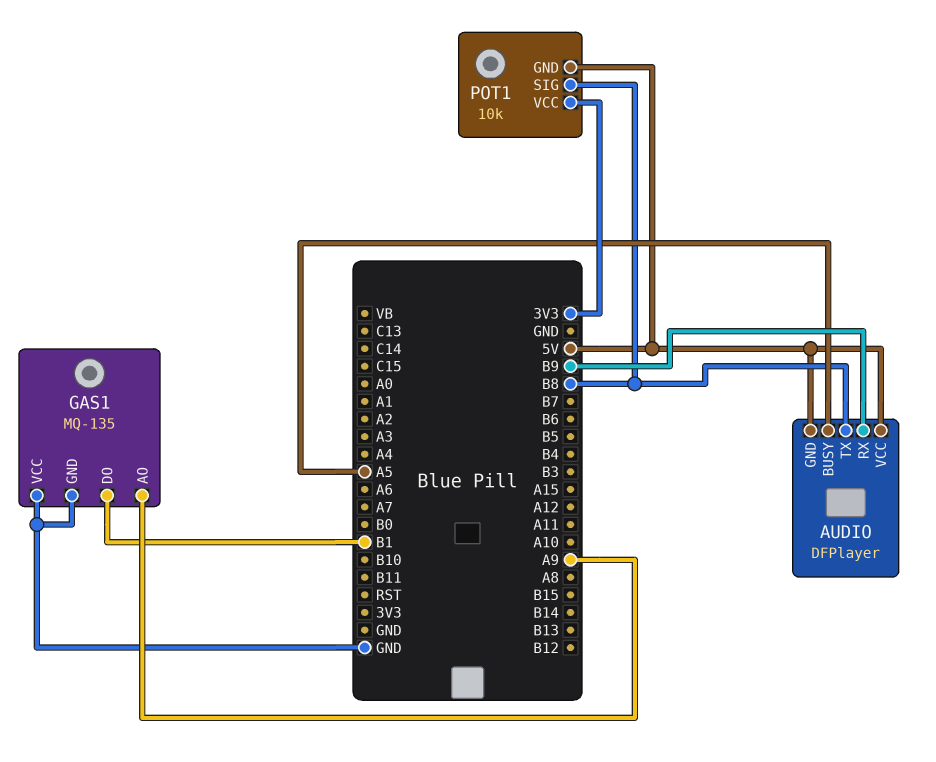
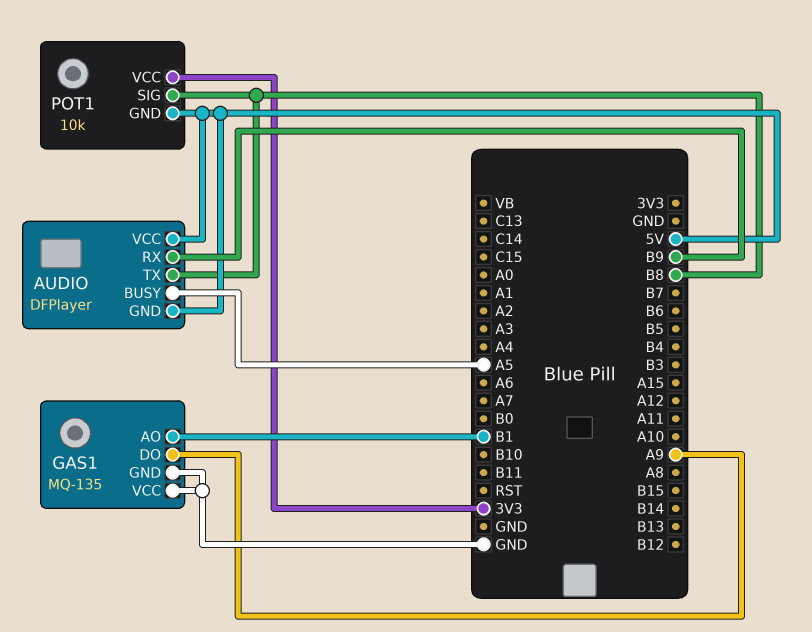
GAS1 pin AO: A9 -> B1
GAS1 pin DO: B1 -> A9

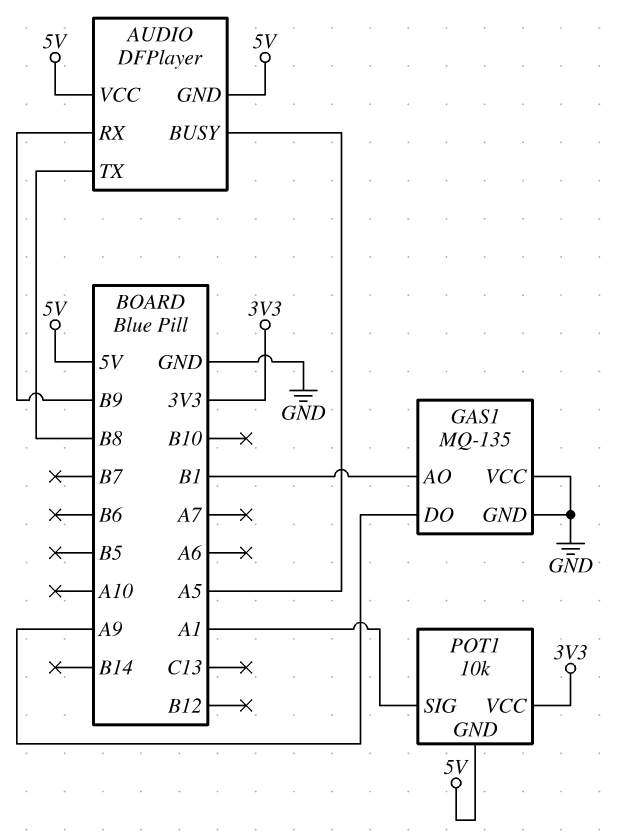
POT1 pin SIG: B8 -> A1

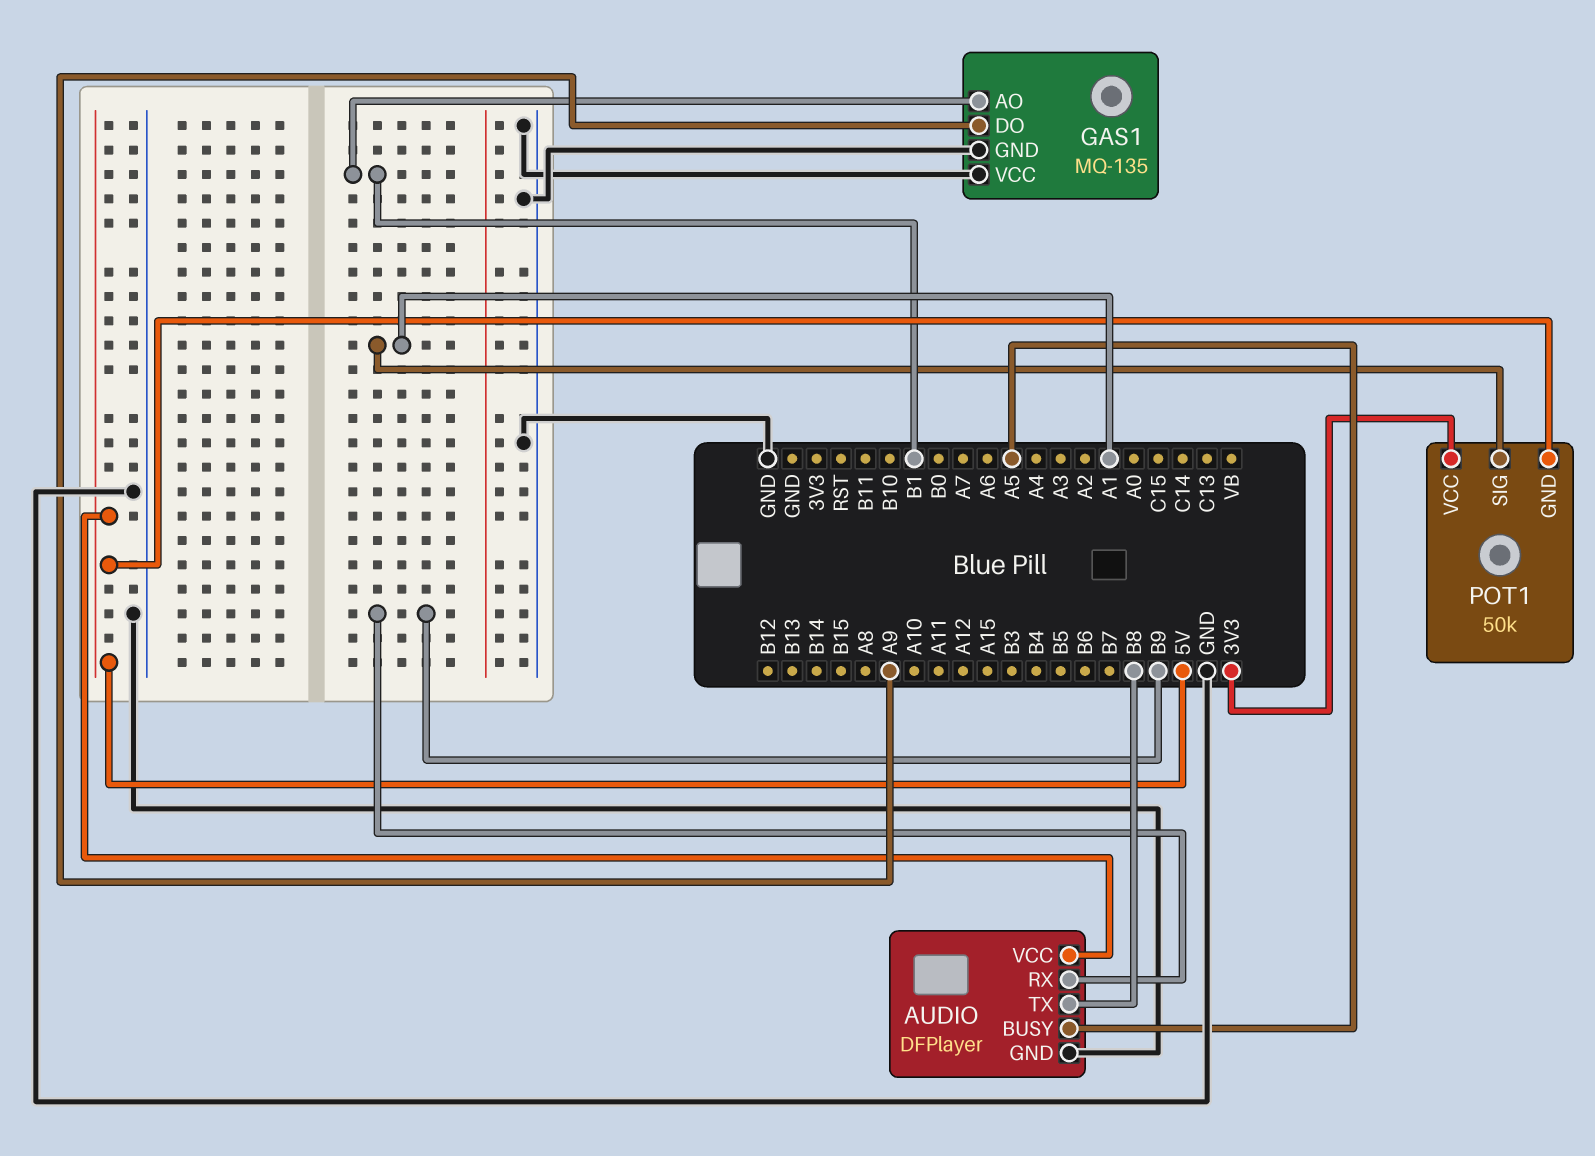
AUDIO pin GND: 5V -> GND
POT1: 10k -> 50k

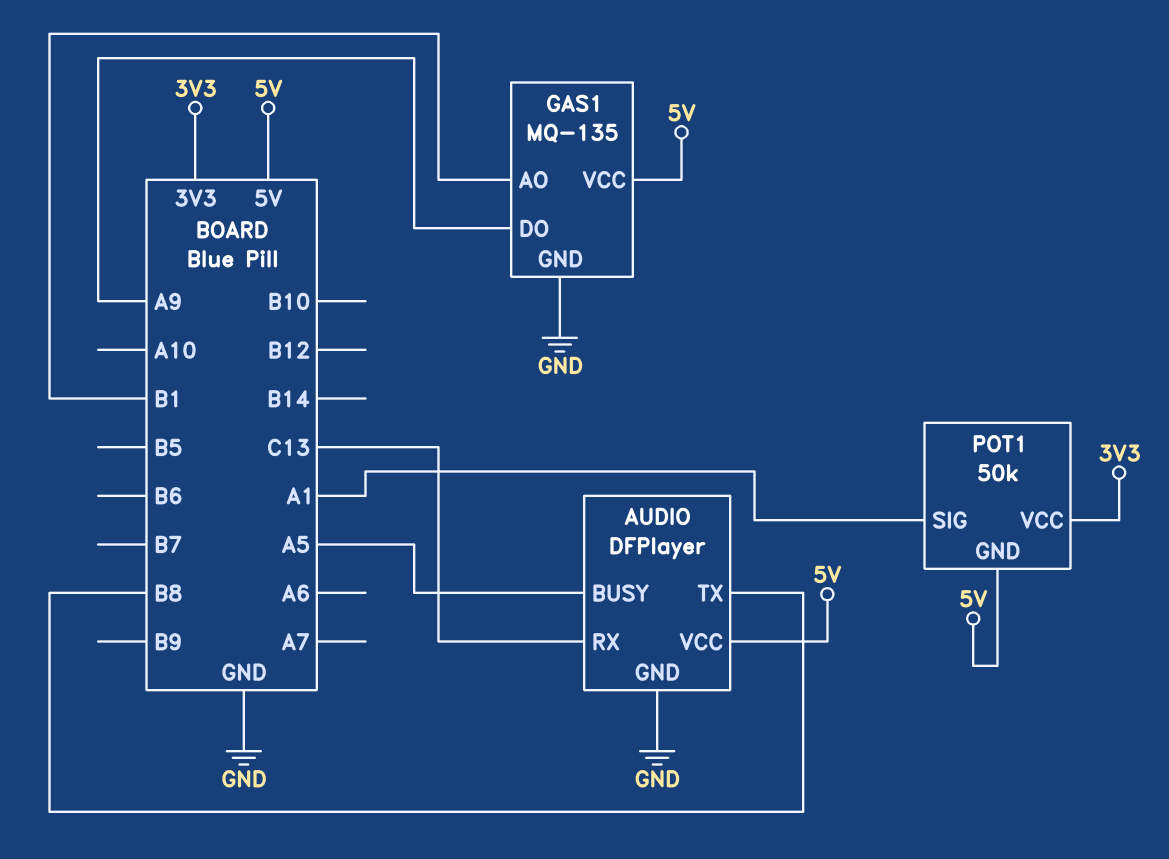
AUDIO pin RX: B9 -> C13
GAS1 pin VCC: GND -> 5V

